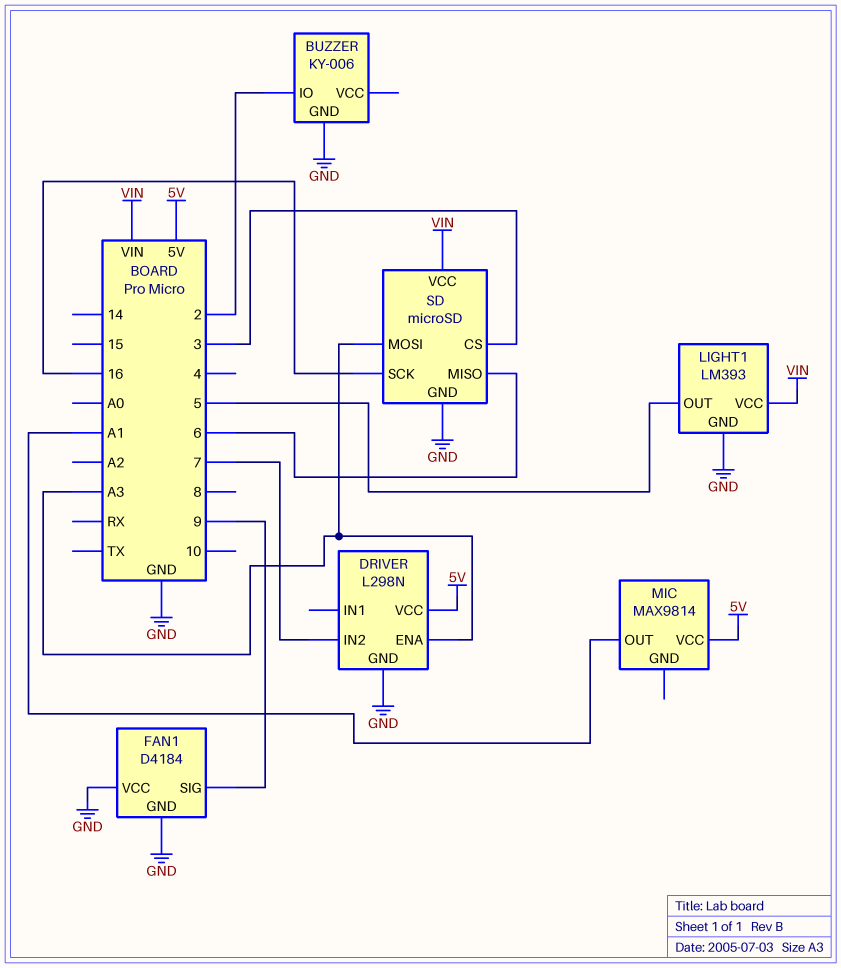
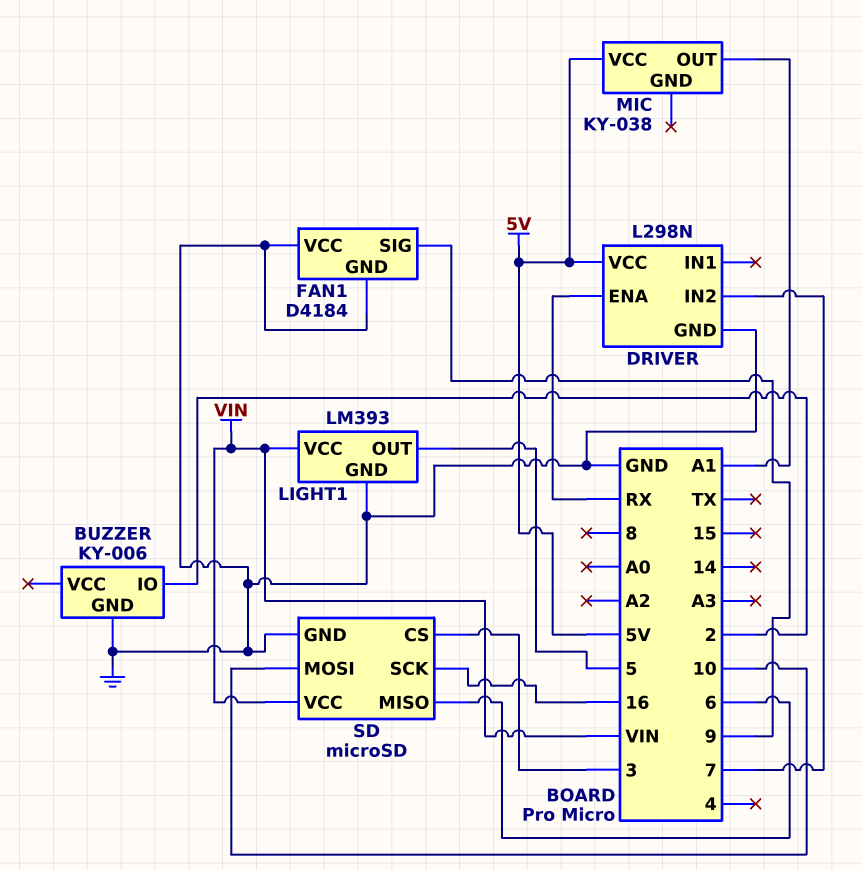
DRIVER pin ENA: A3 -> RX
MIC: MAX9814 -> KY-038
SD pin MOSI: A3 -> 10

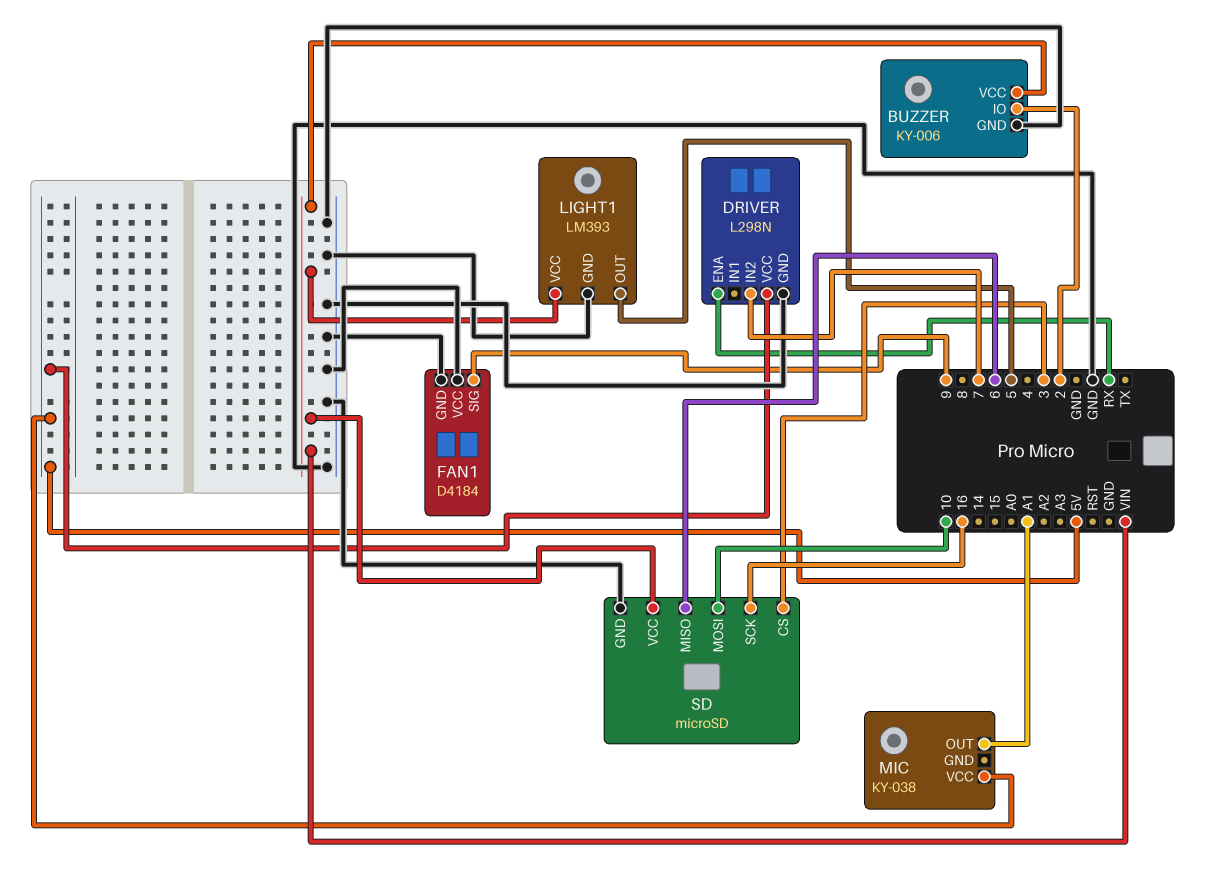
BUZZER pin VCC: none -> VIN

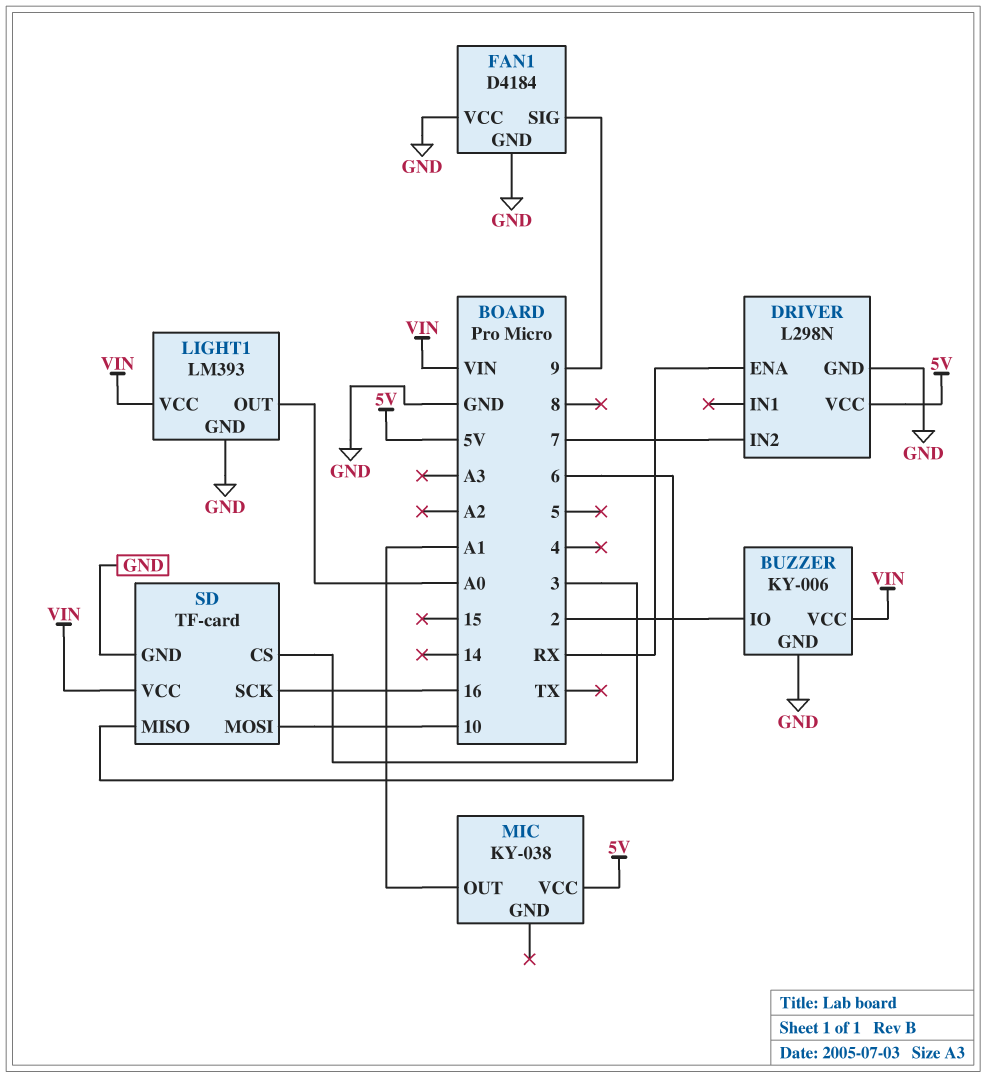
LIGHT1 pin OUT: 5 -> A0
SD: microSD -> TF-card

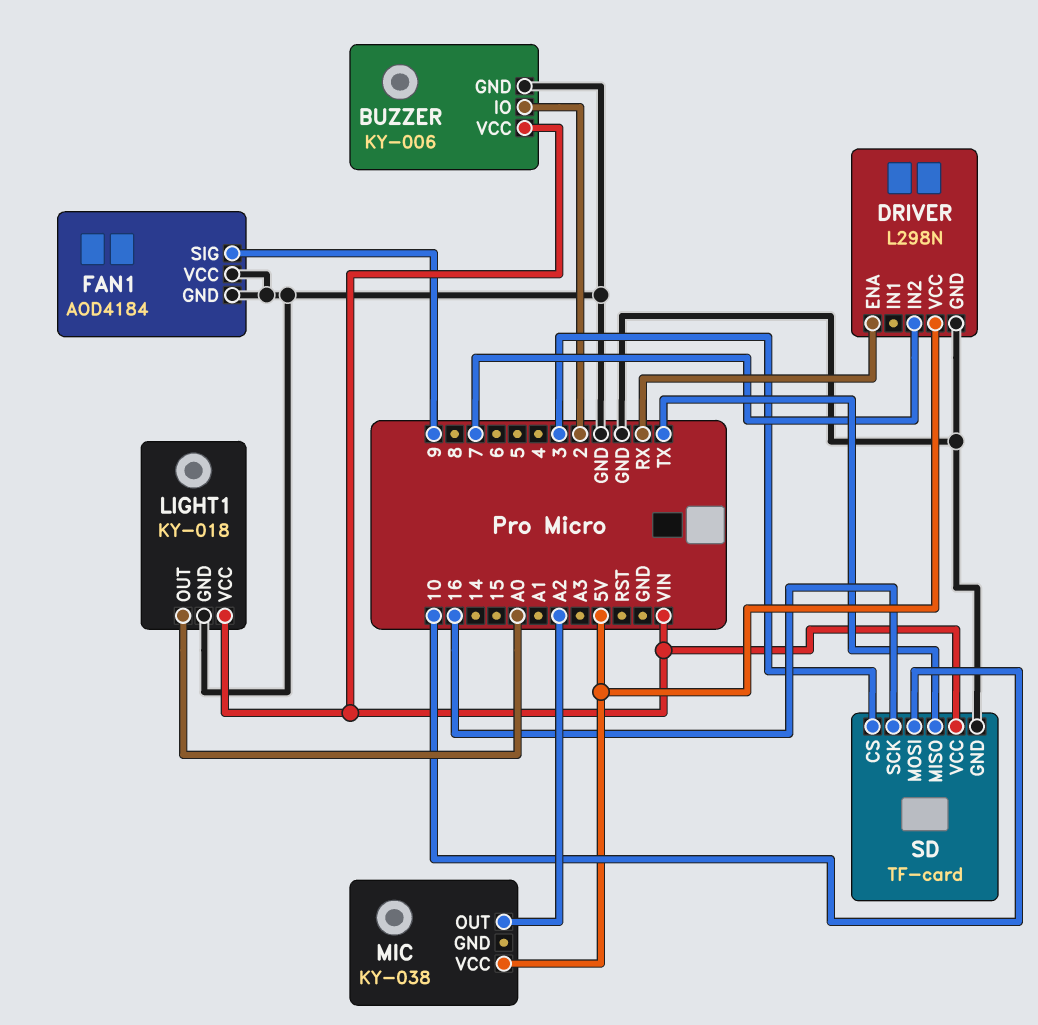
FAN1: D4184 -> AOD4184
LIGHT1: LM393 -> KY-018
MIC pin OUT: A1 -> A2
SD pin MISO: 6 -> TX

